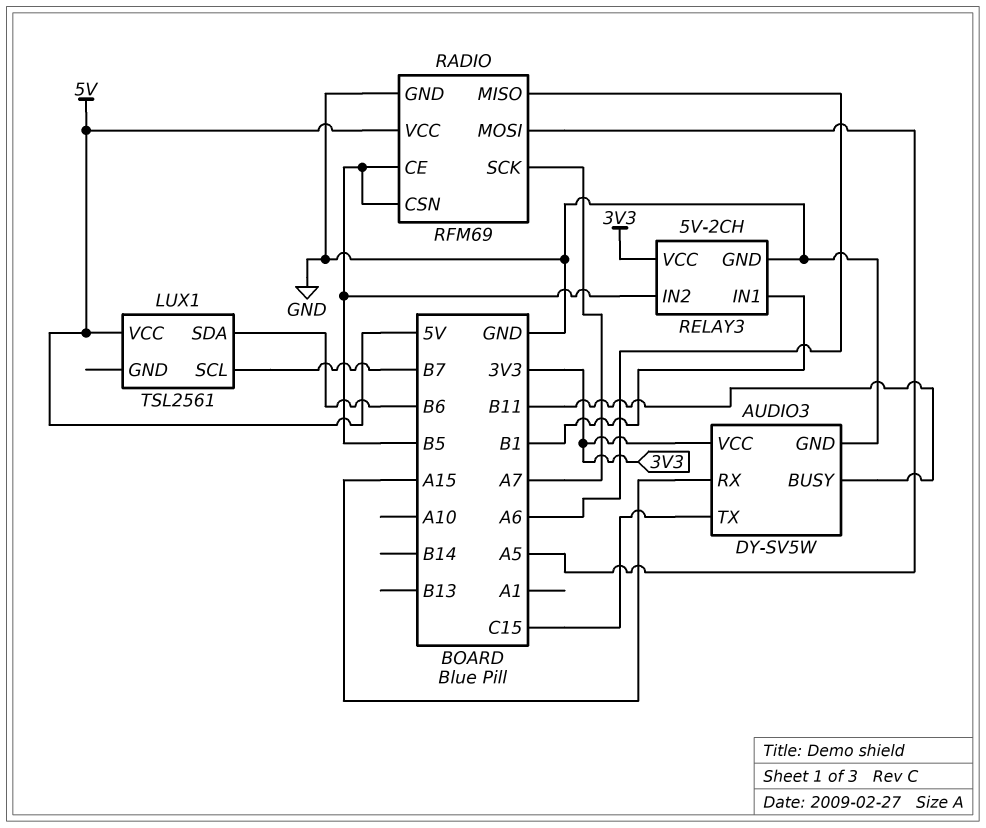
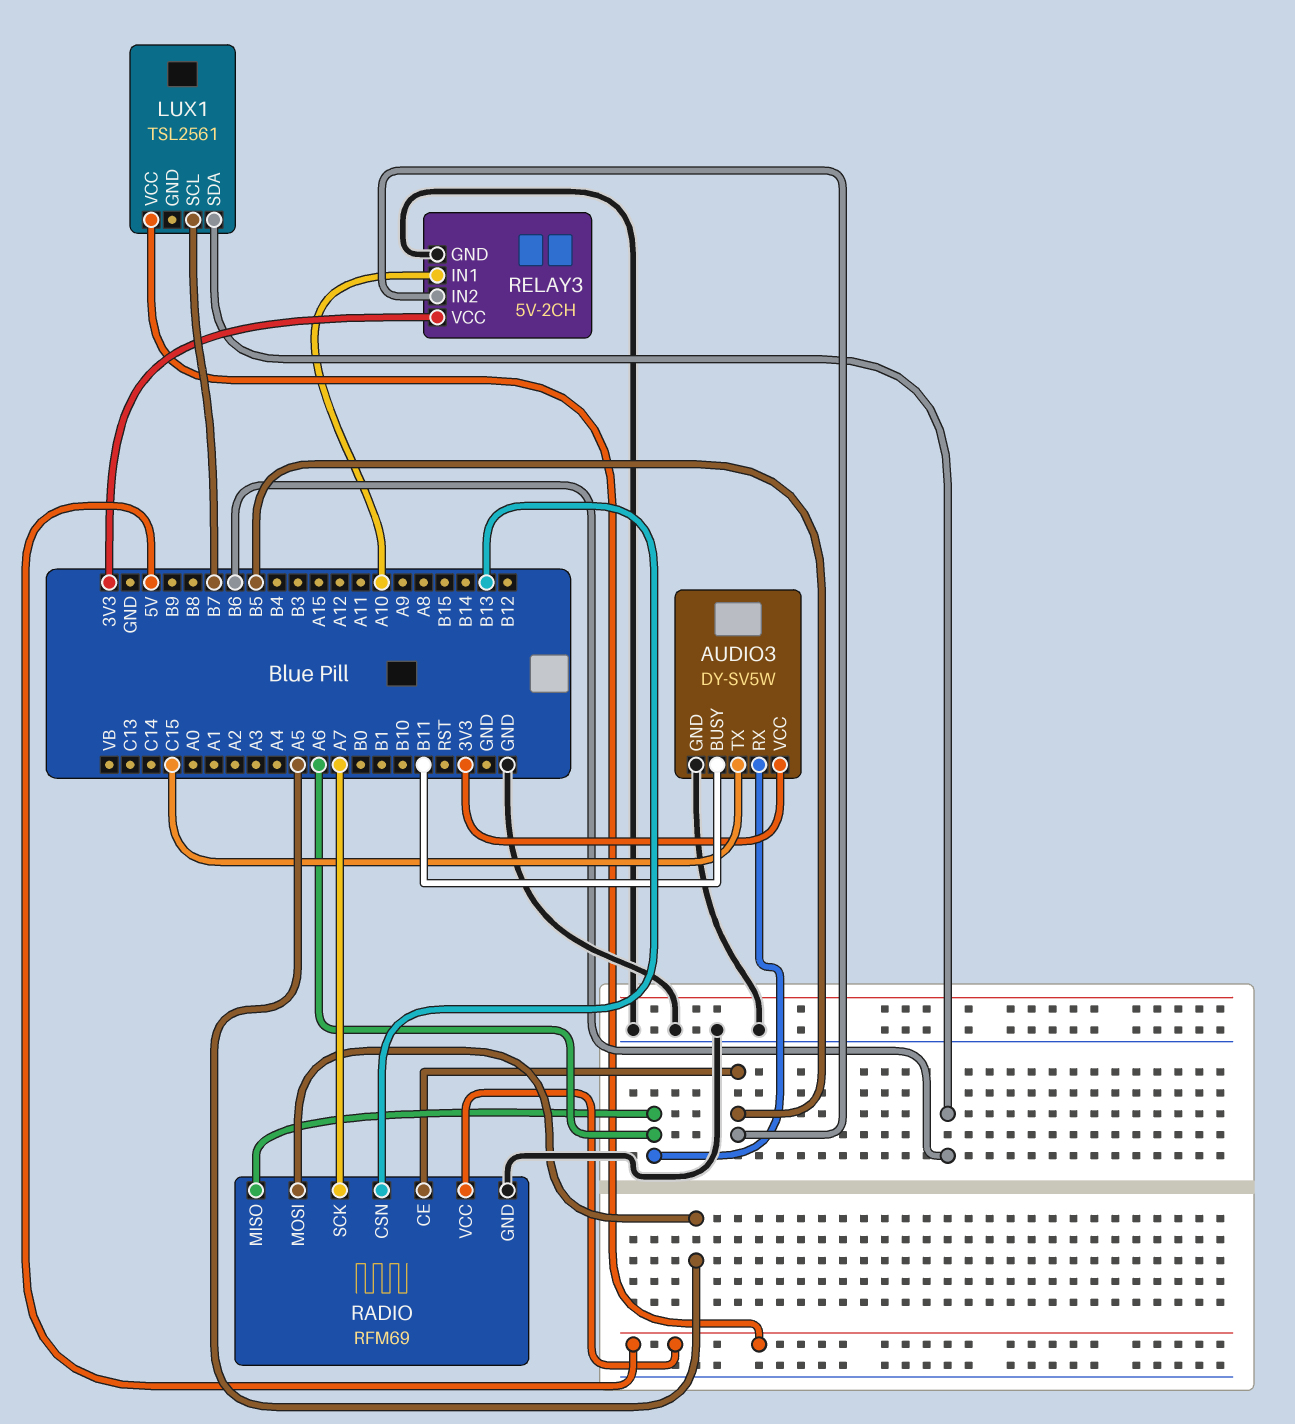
AUDIO3 pin RX: A15 -> A6
RADIO pin CSN: B5 -> B13
RELAY3 pin IN1: B1 -> A10

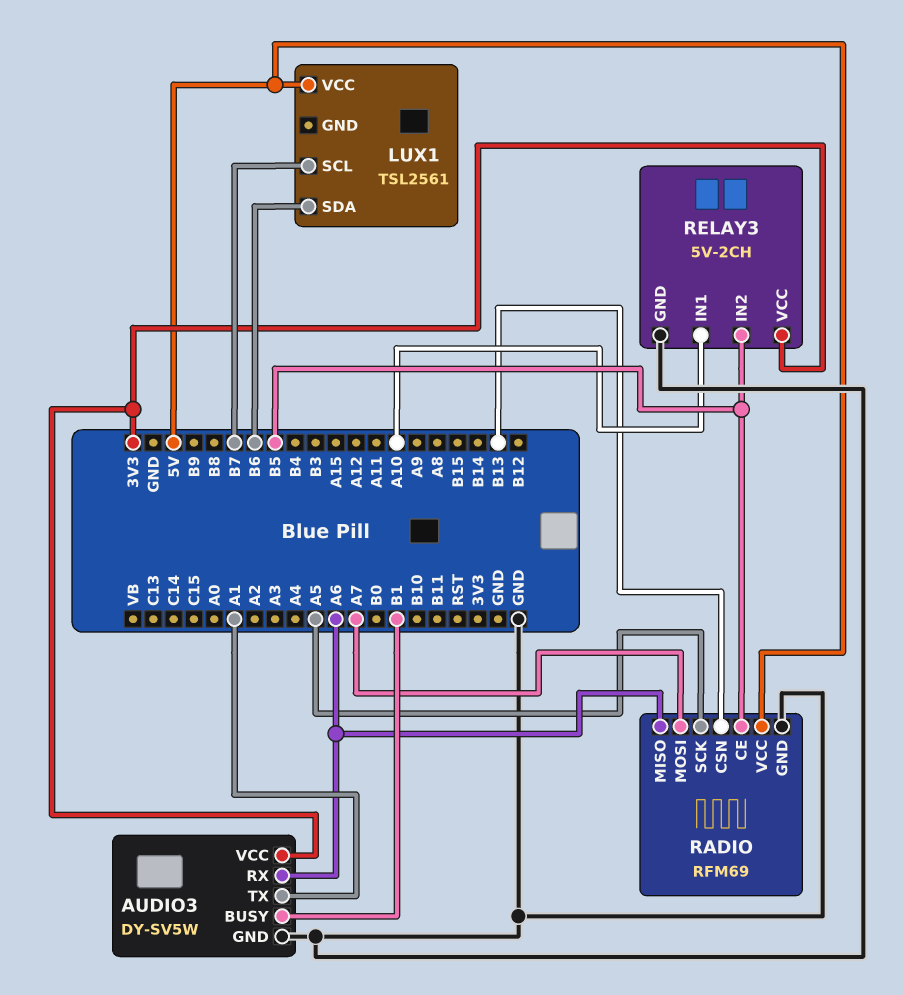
AUDIO3 pin BUSY: B11 -> B1
AUDIO3 pin TX: C15 -> A1
RADIO pin MOSI: A5 -> A7
RADIO pin SCK: A7 -> A5

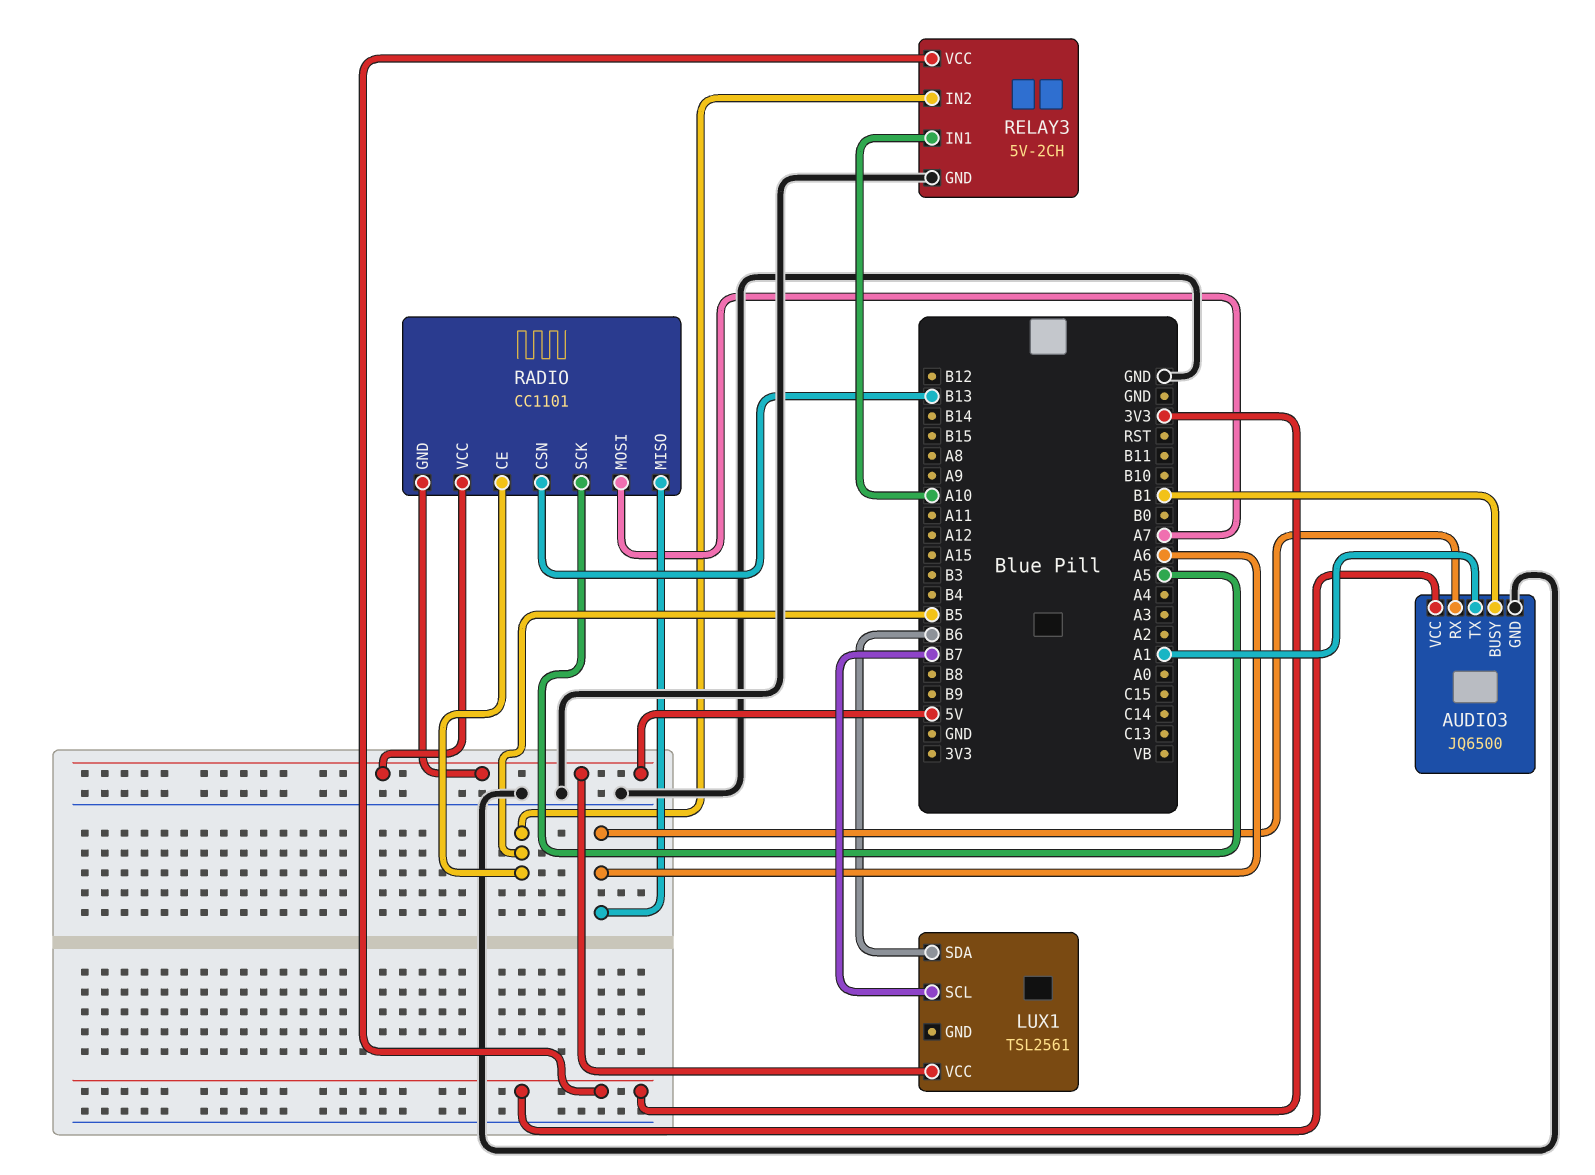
AUDIO3: DY-SV5W -> JQ6500
RADIO: RFM69 -> CC1101
RADIO pin GND: GND -> 5V

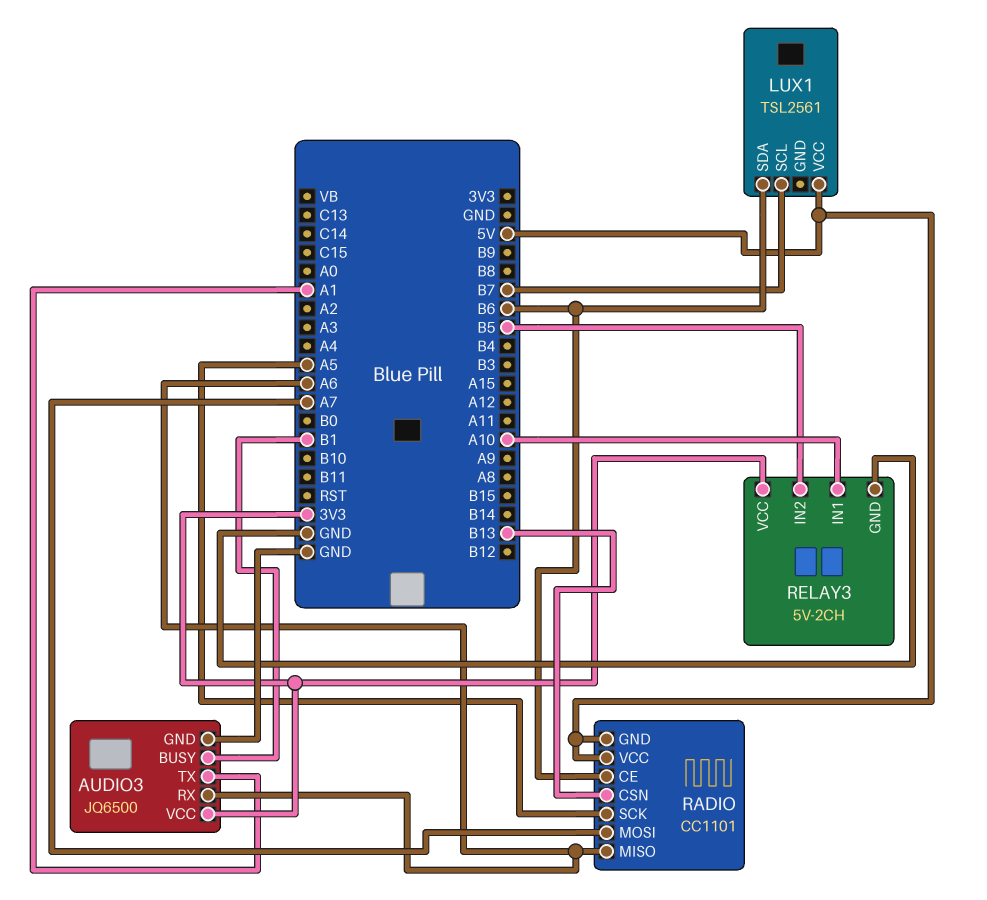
RADIO pin CE: B5 -> B6

